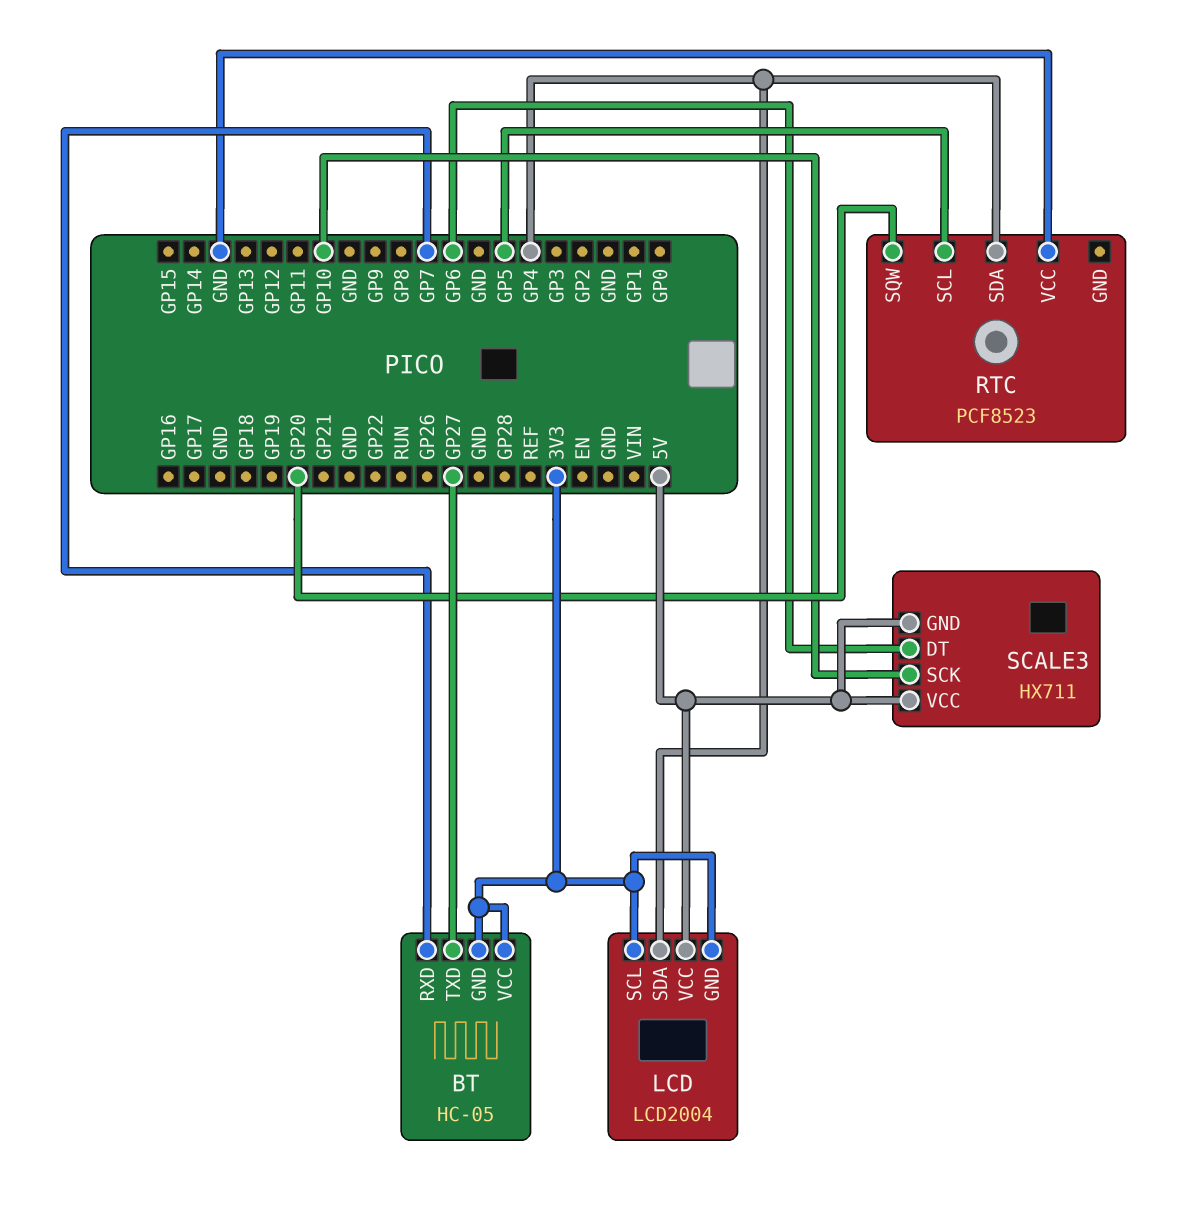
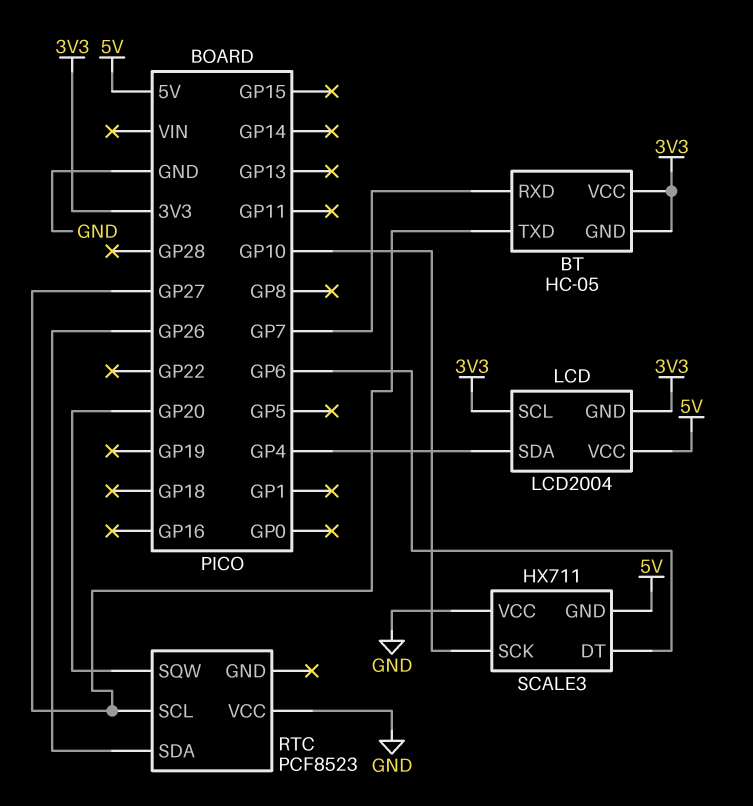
RTC pin SCL: GP5 -> GP27
RTC pin SDA: GP4 -> GP26
SCALE3 pin VCC: 5V -> GND

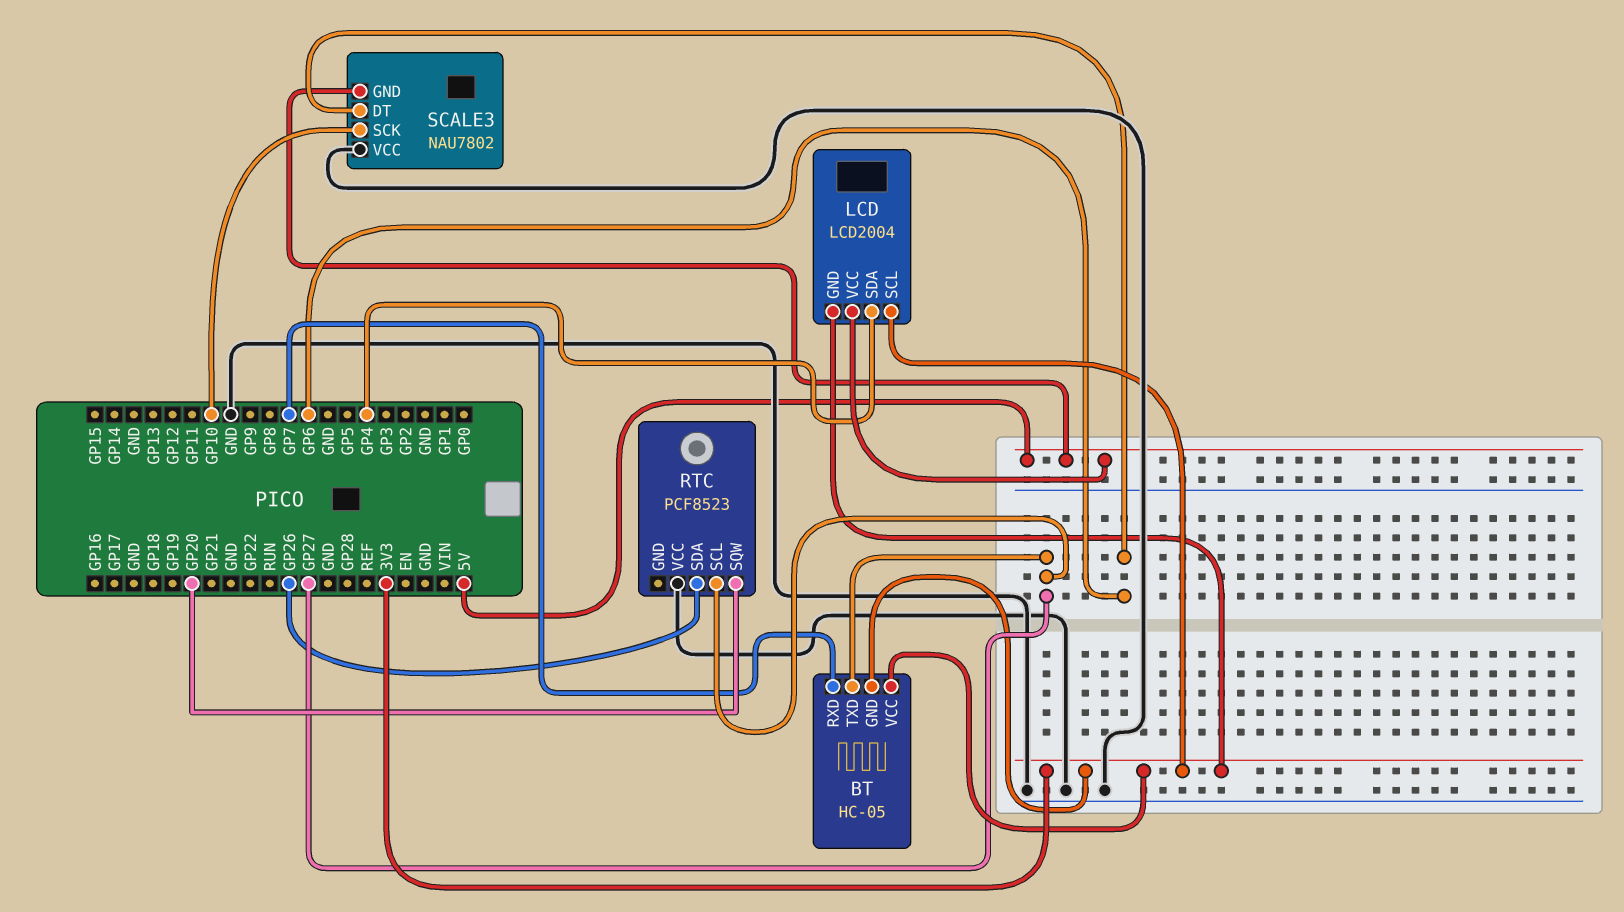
SCALE3: HX711 -> NAU7802

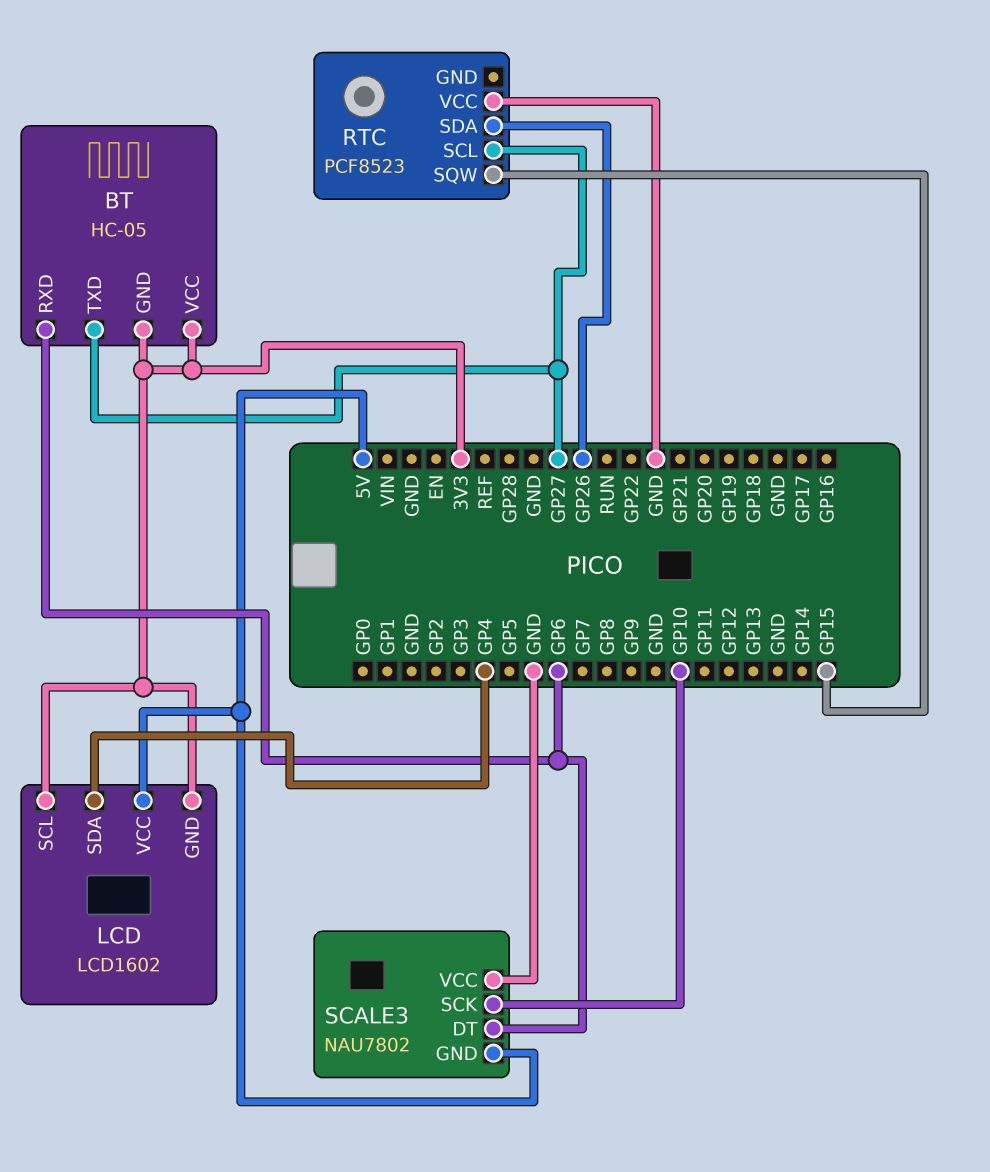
BT pin RXD: GP7 -> GP6
LCD: LCD2004 -> LCD1602
RTC pin SQW: GP20 -> GP15

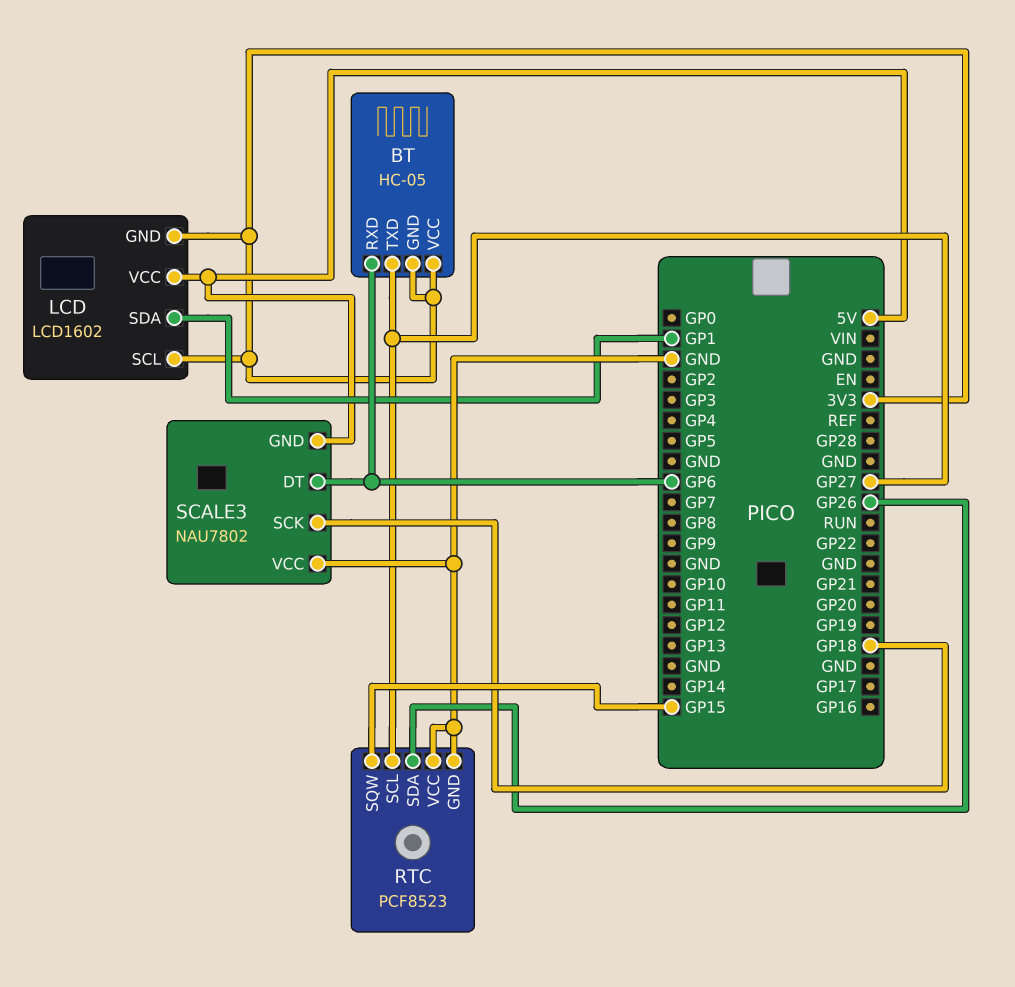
LCD pin SDA: GP4 -> GP1
RTC pin GND: none -> GND
SCALE3 pin SCK: GP10 -> GP18

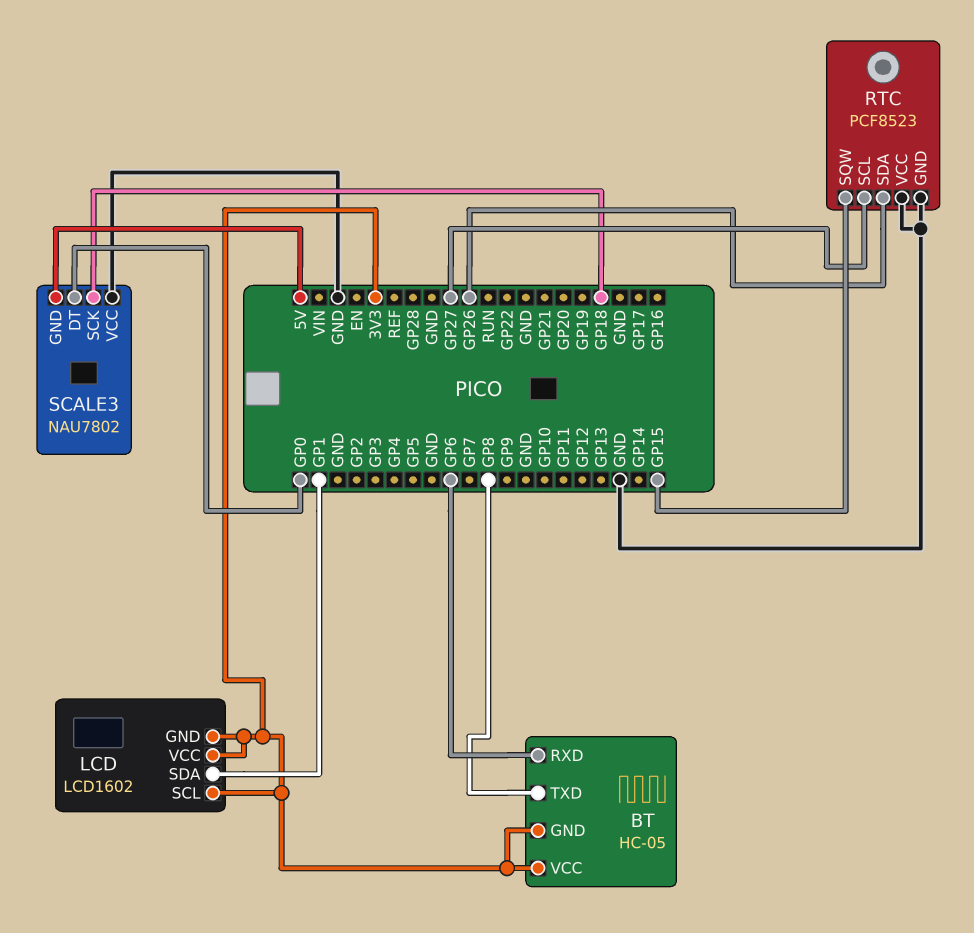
BT pin TXD: GP27 -> GP8
LCD pin VCC: 5V -> 3V3
SCALE3 pin DT: GP6 -> GP0

